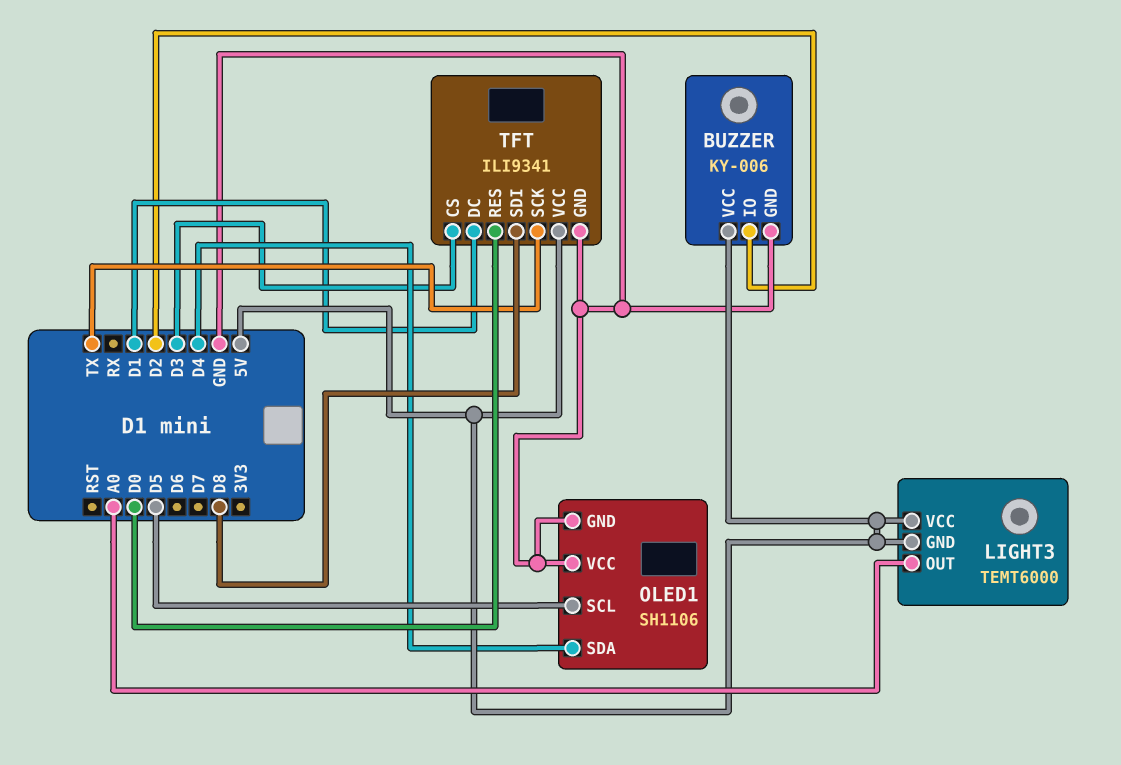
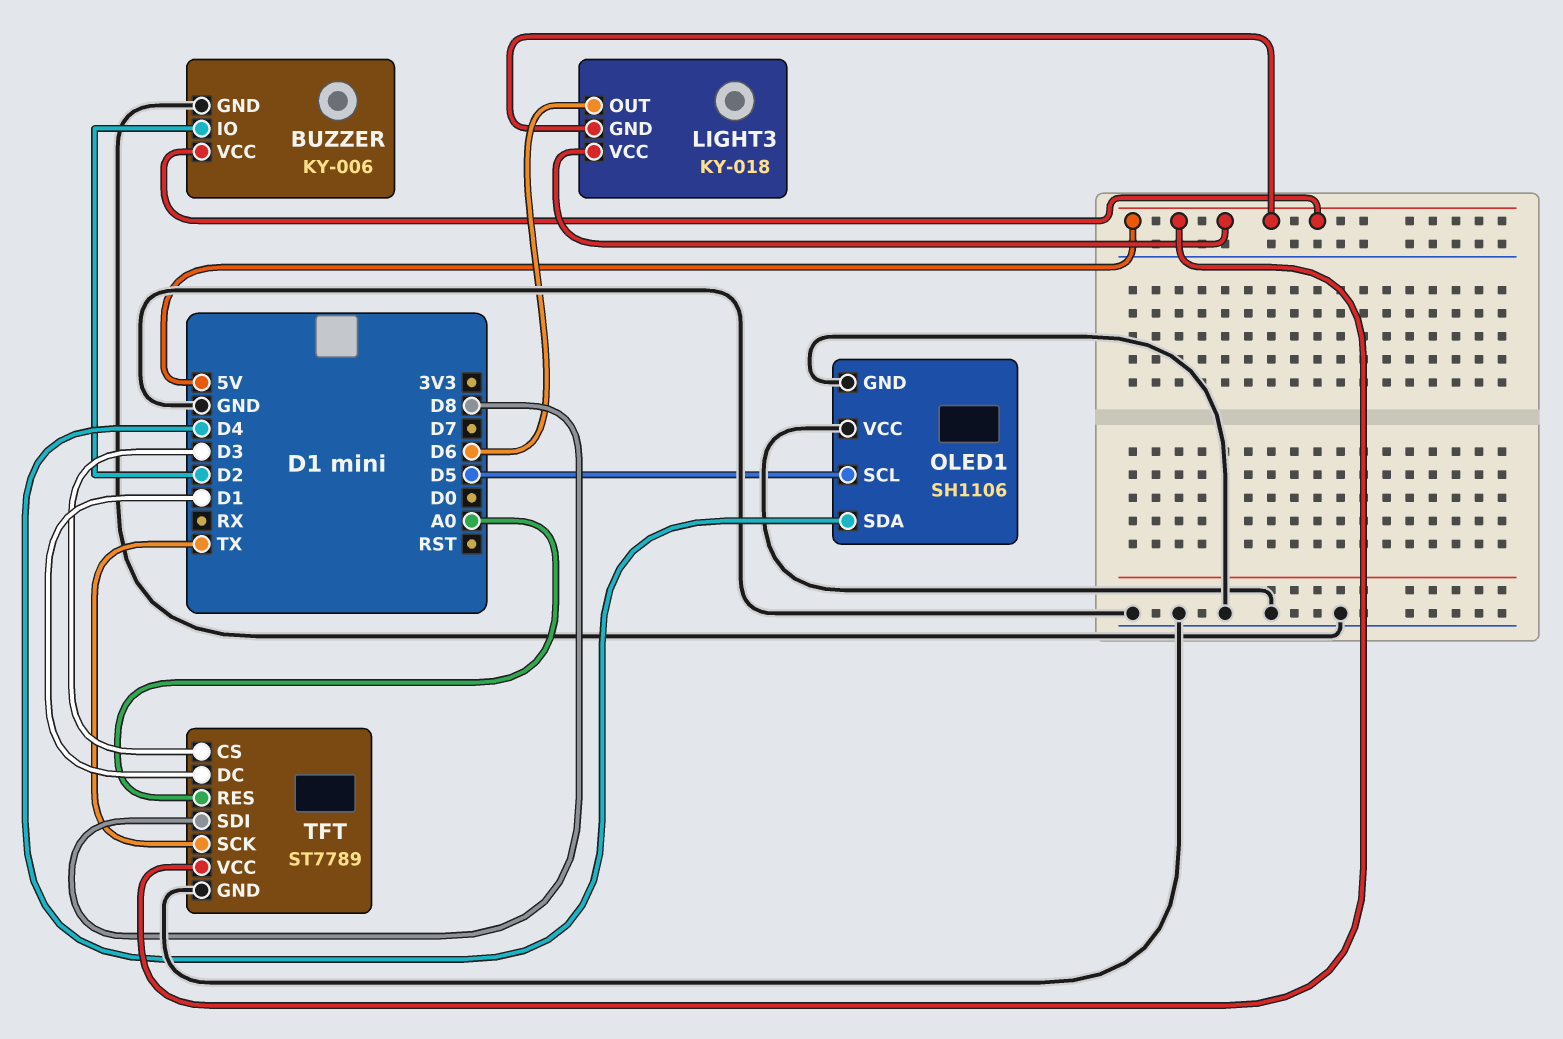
LIGHT3: TEMT6000 -> KY-018
LIGHT3 pin OUT: A0 -> D6
TFT: ILI9341 -> ST7789
TFT pin RES: D0 -> A0

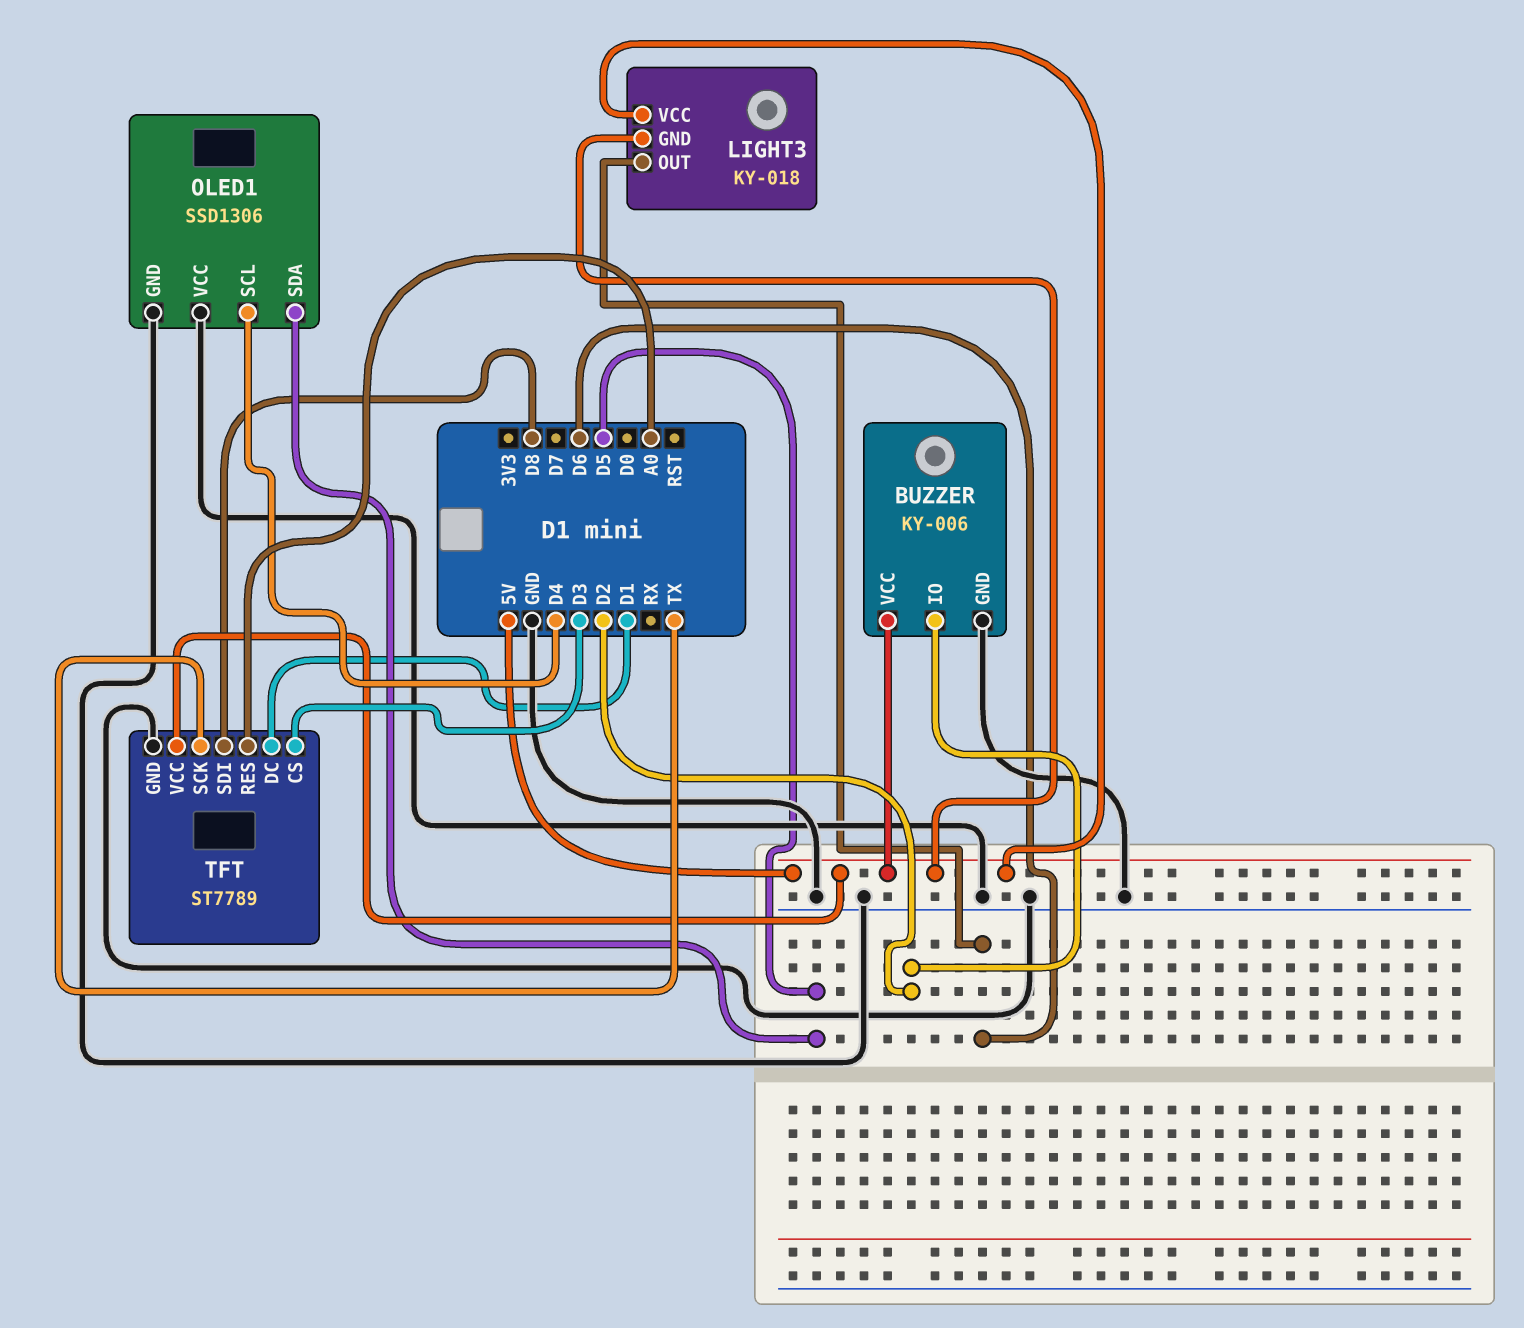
OLED1: SH1106 -> SSD1306
OLED1 pin SCL: D5 -> D4
OLED1 pin SDA: D4 -> D5

